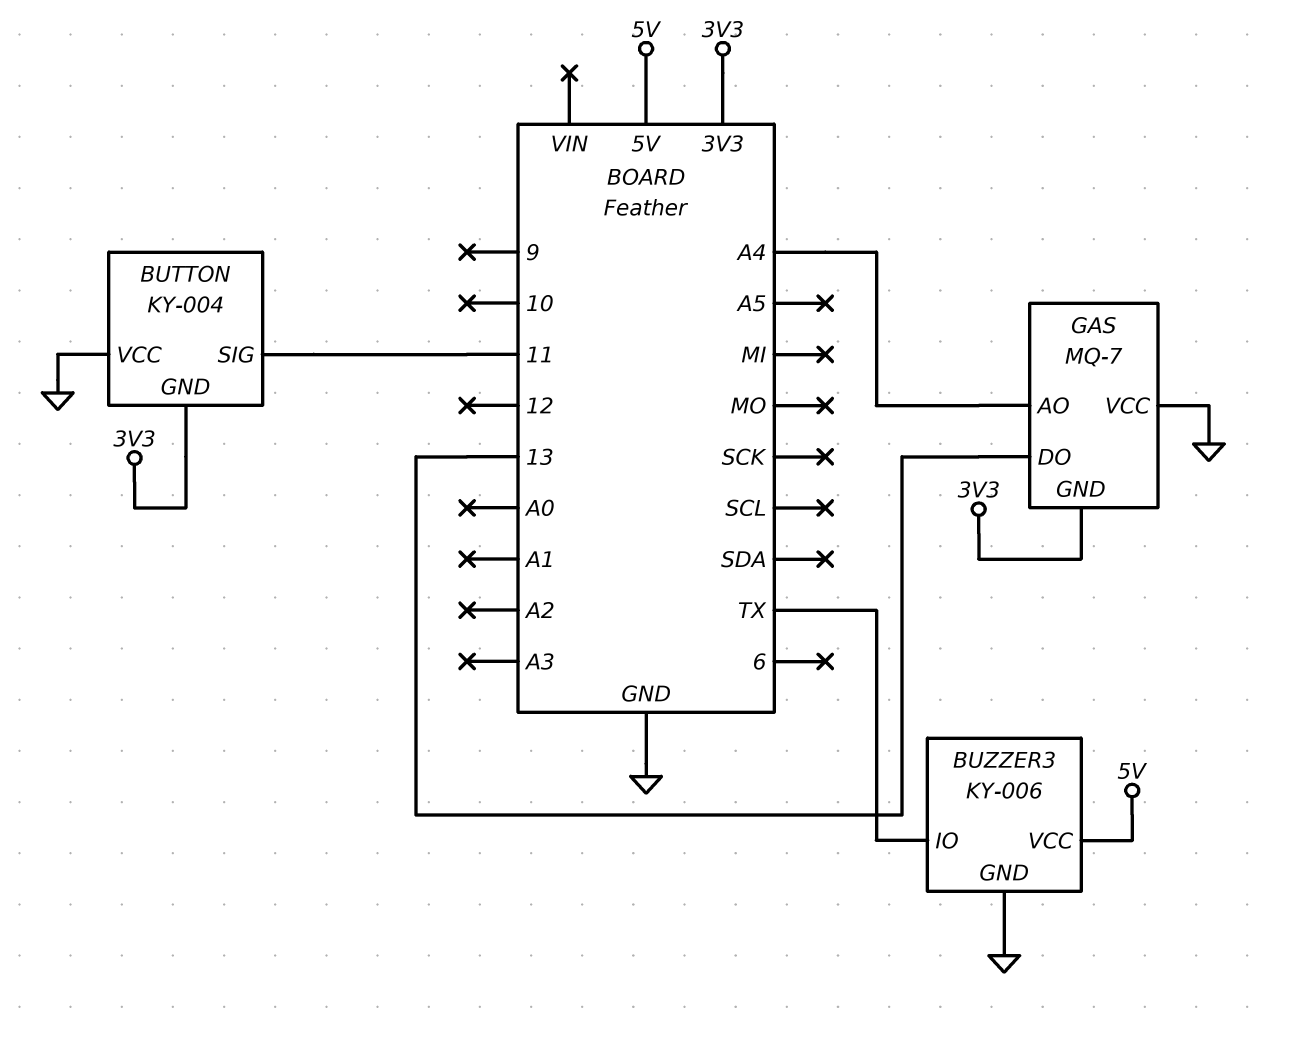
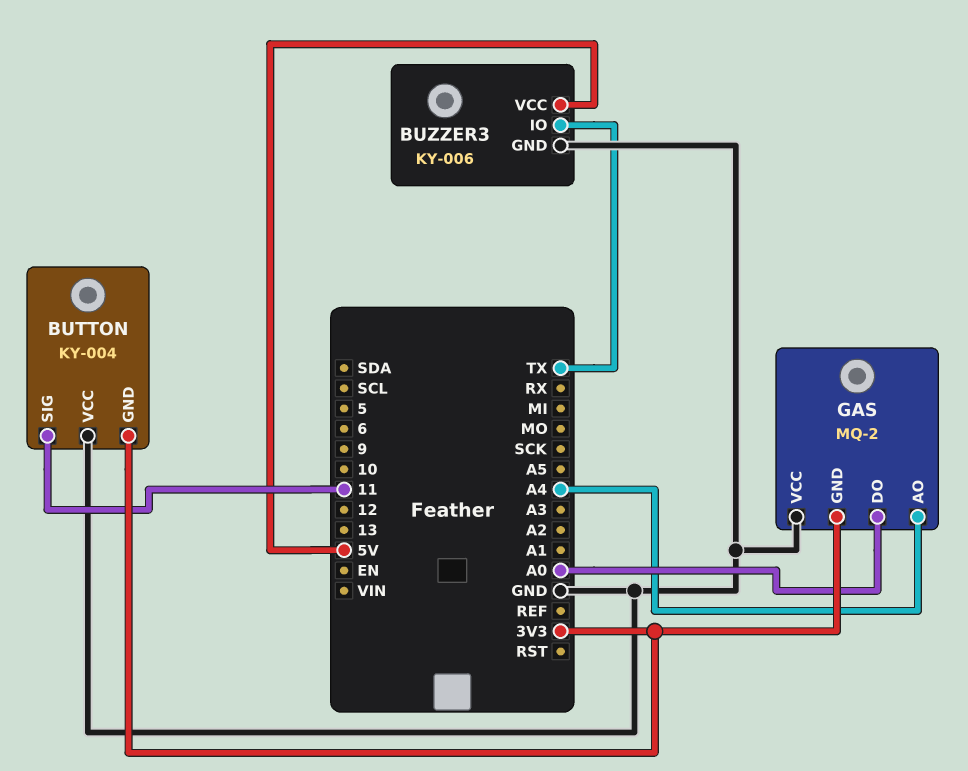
GAS: MQ-7 -> MQ-2
GAS pin DO: 13 -> A0

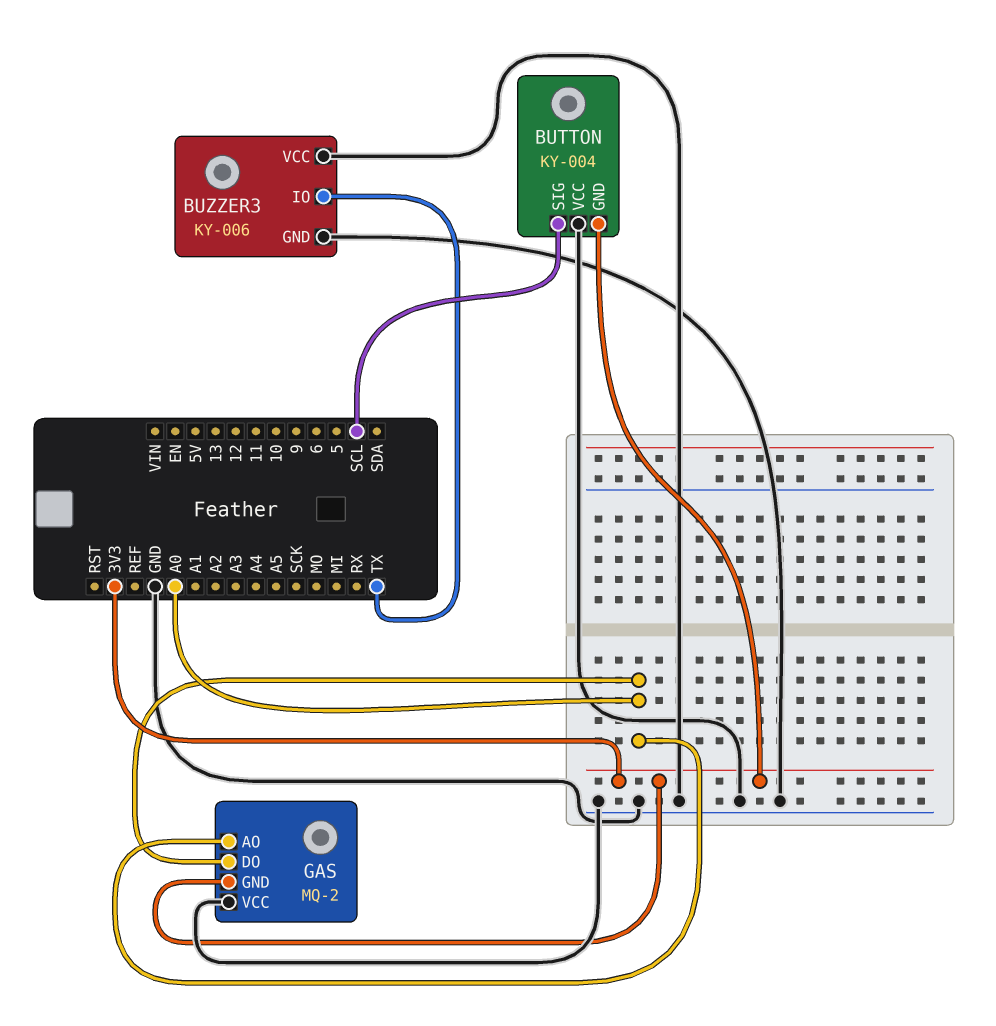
BUTTON pin SIG: 11 -> SCL
BUZZER3 pin VCC: 5V -> GND
GAS pin AO: A4 -> A0

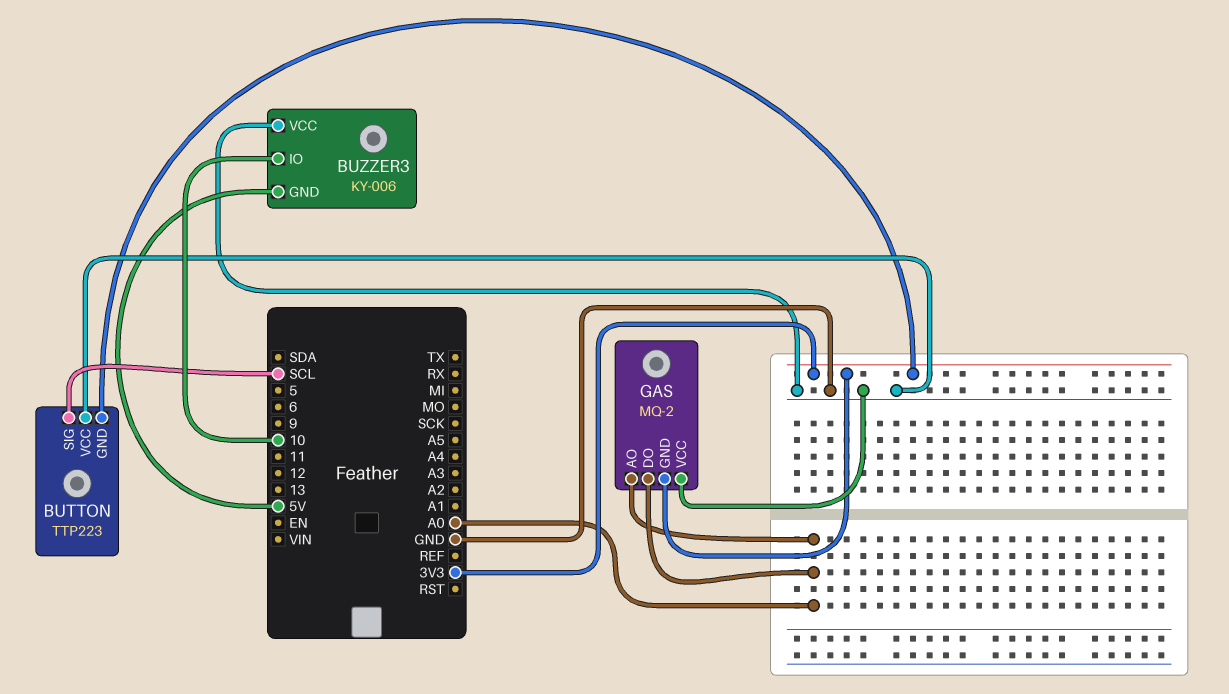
BUTTON: KY-004 -> TTP223
BUZZER3 pin GND: GND -> 5V
BUZZER3 pin IO: TX -> 10

